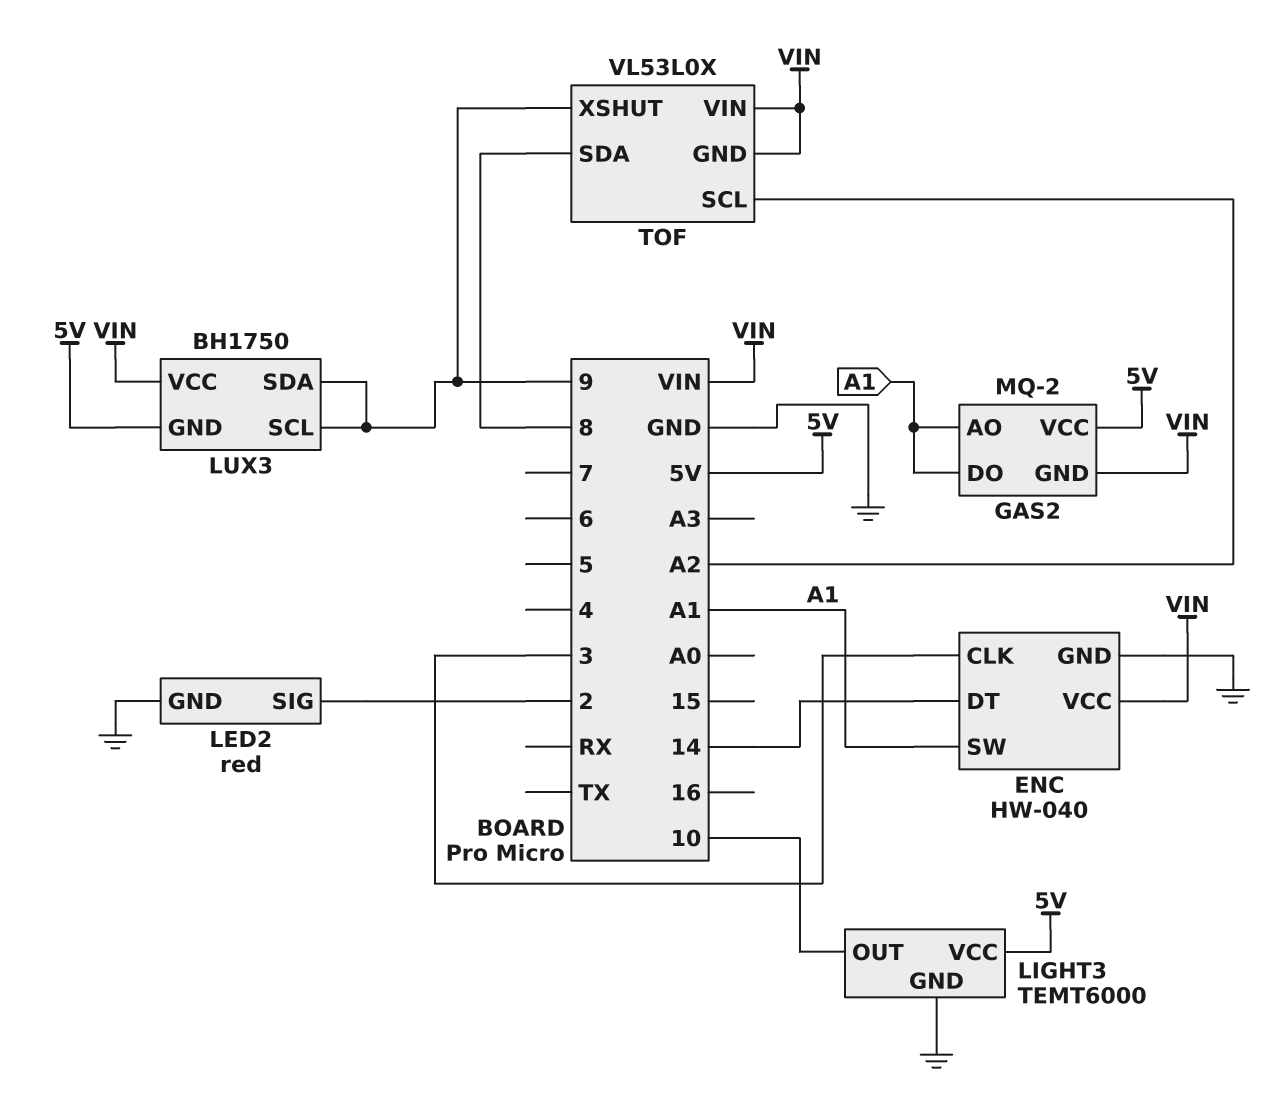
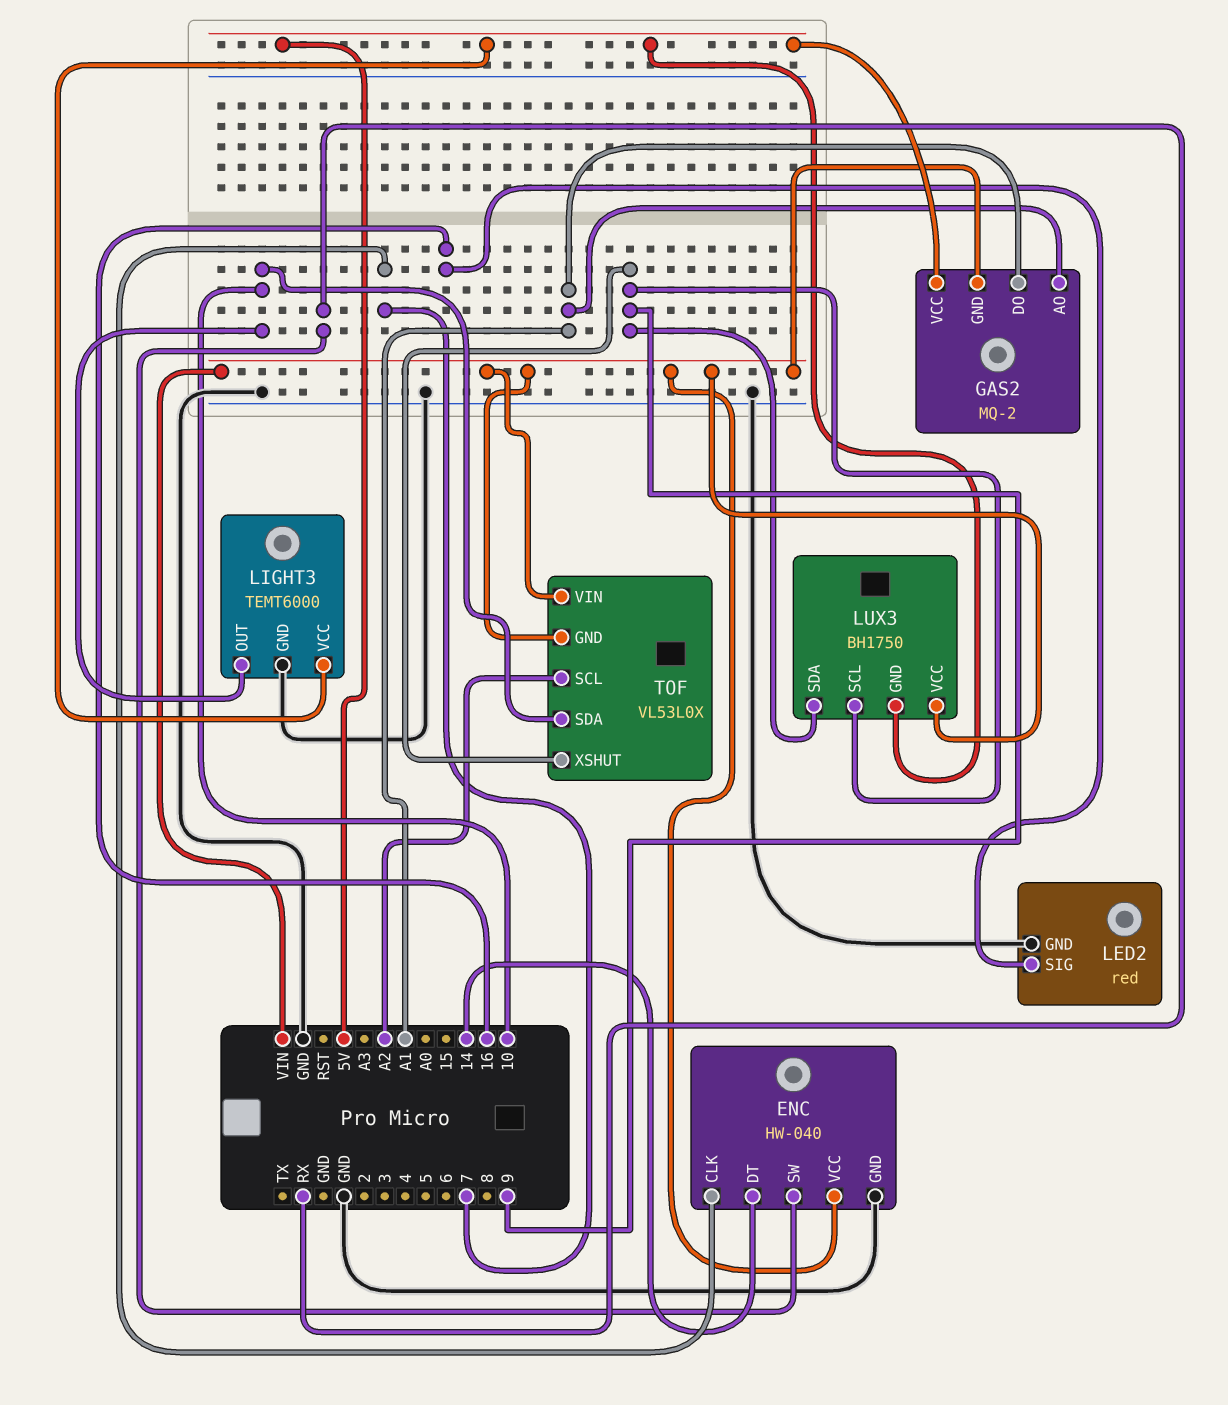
ENC pin CLK: 3 -> 7
ENC pin SW: A1 -> RX
LED2 pin SIG: 2 -> 16
TOF pin SDA: 8 -> 10

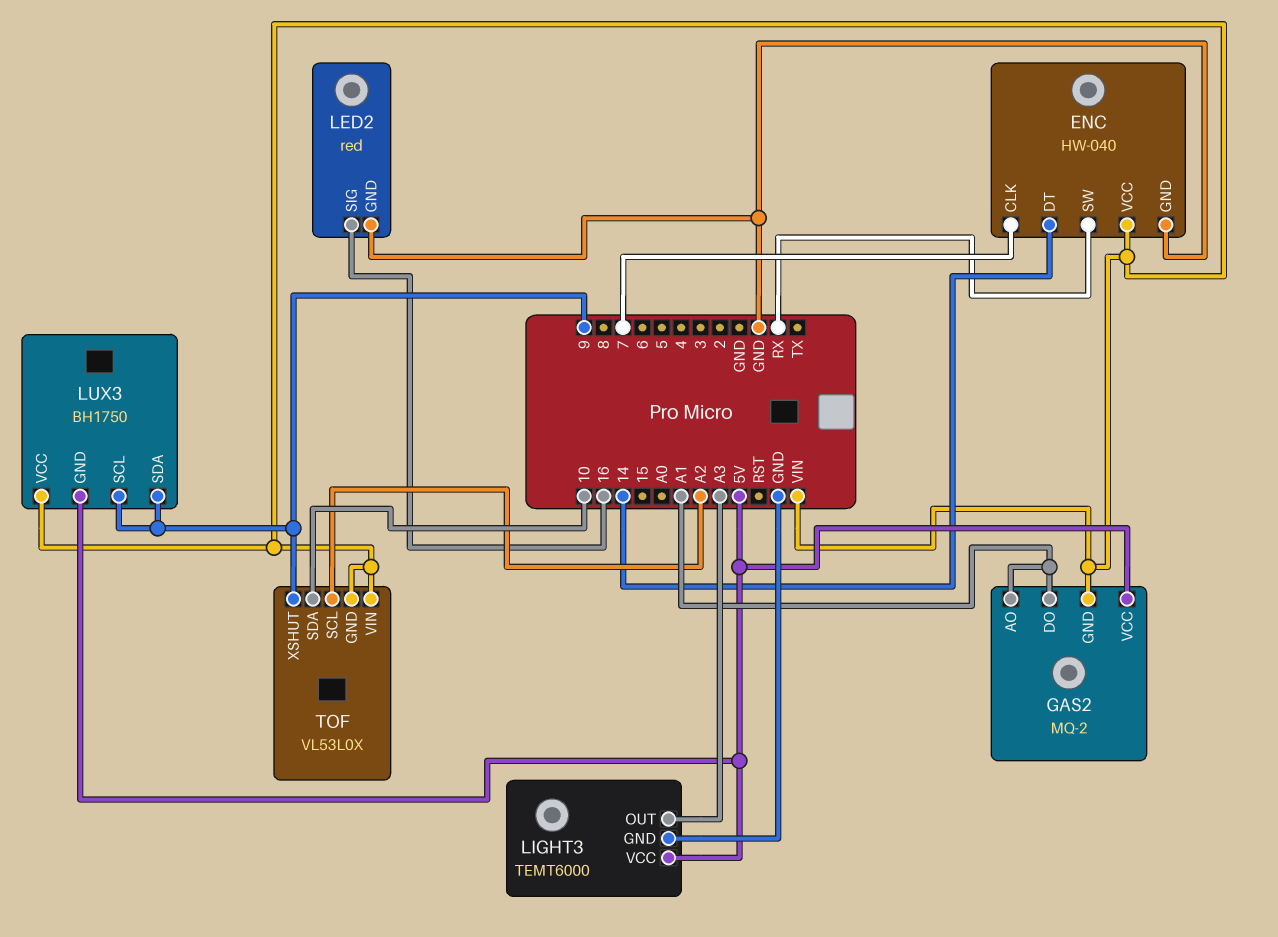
LIGHT3 pin OUT: 10 -> A3

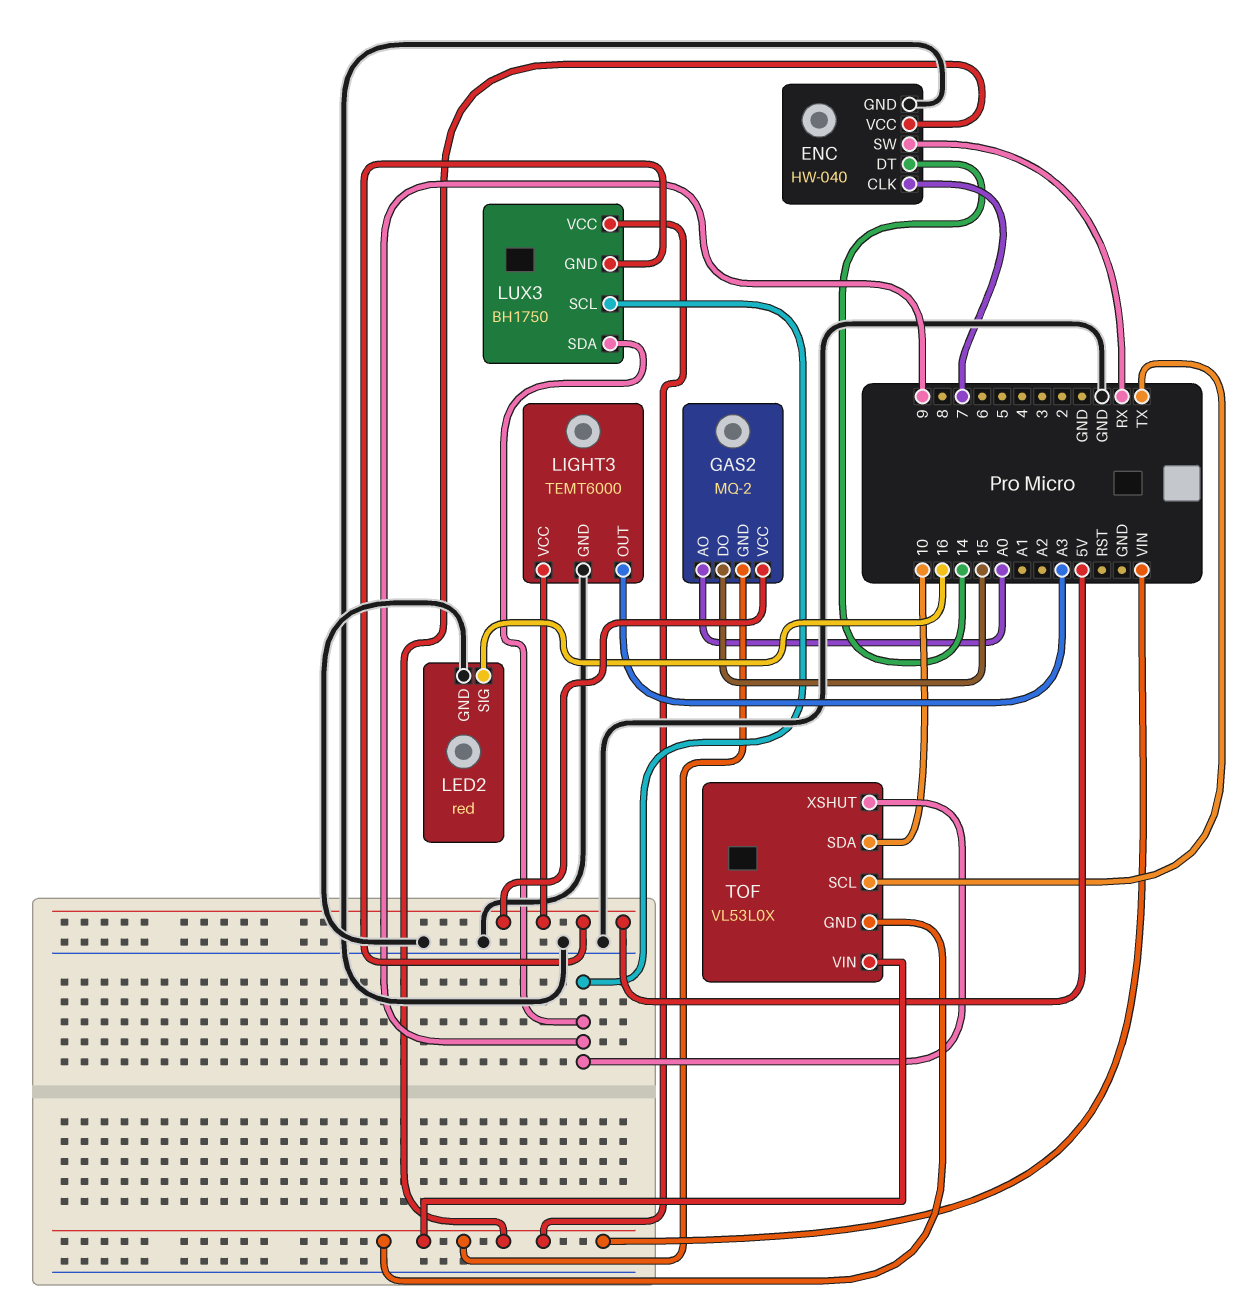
GAS2 pin AO: A1 -> A0
GAS2 pin DO: A1 -> 15
TOF pin SCL: A2 -> TX

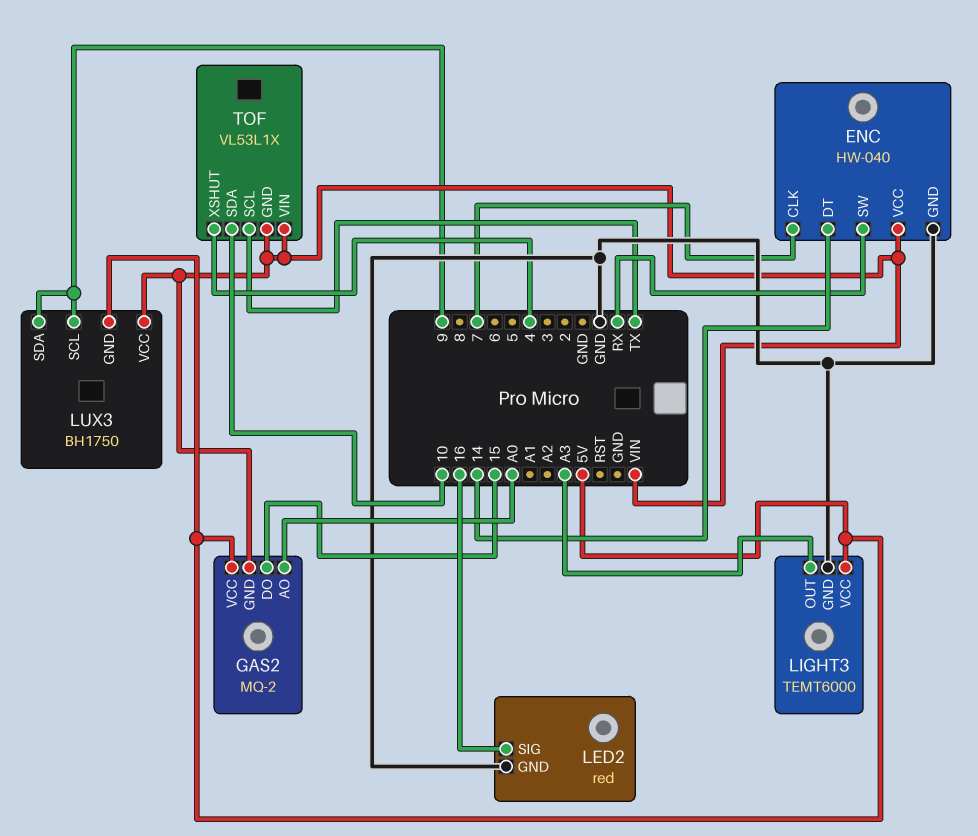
TOF: VL53L0X -> VL53L1X
TOF pin XSHUT: 9 -> 4

